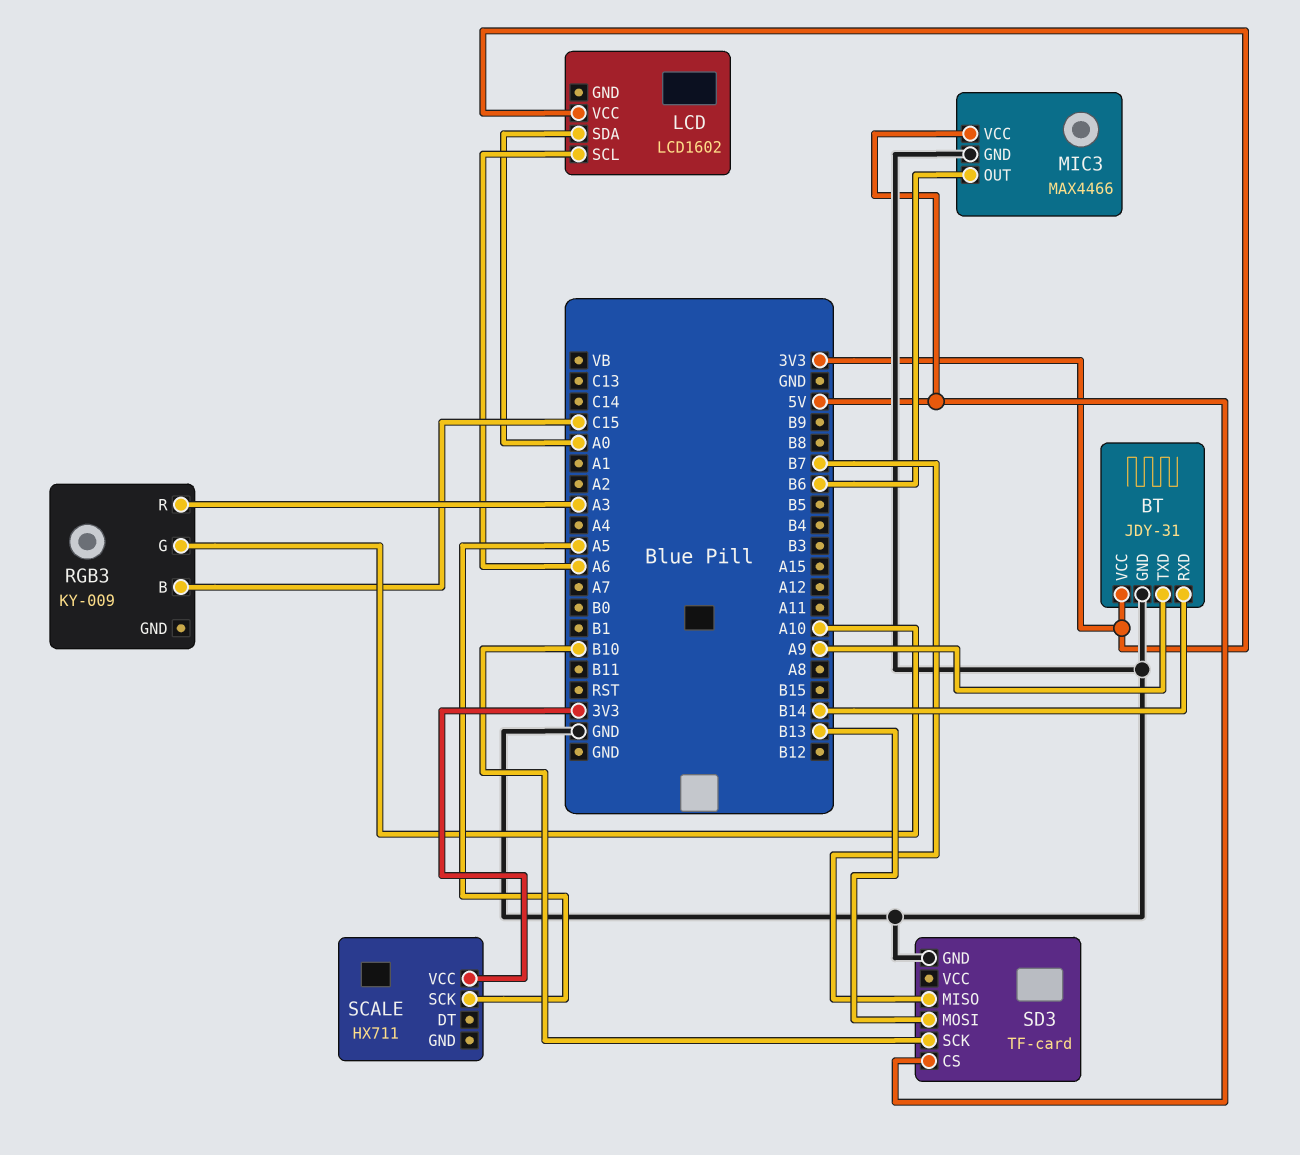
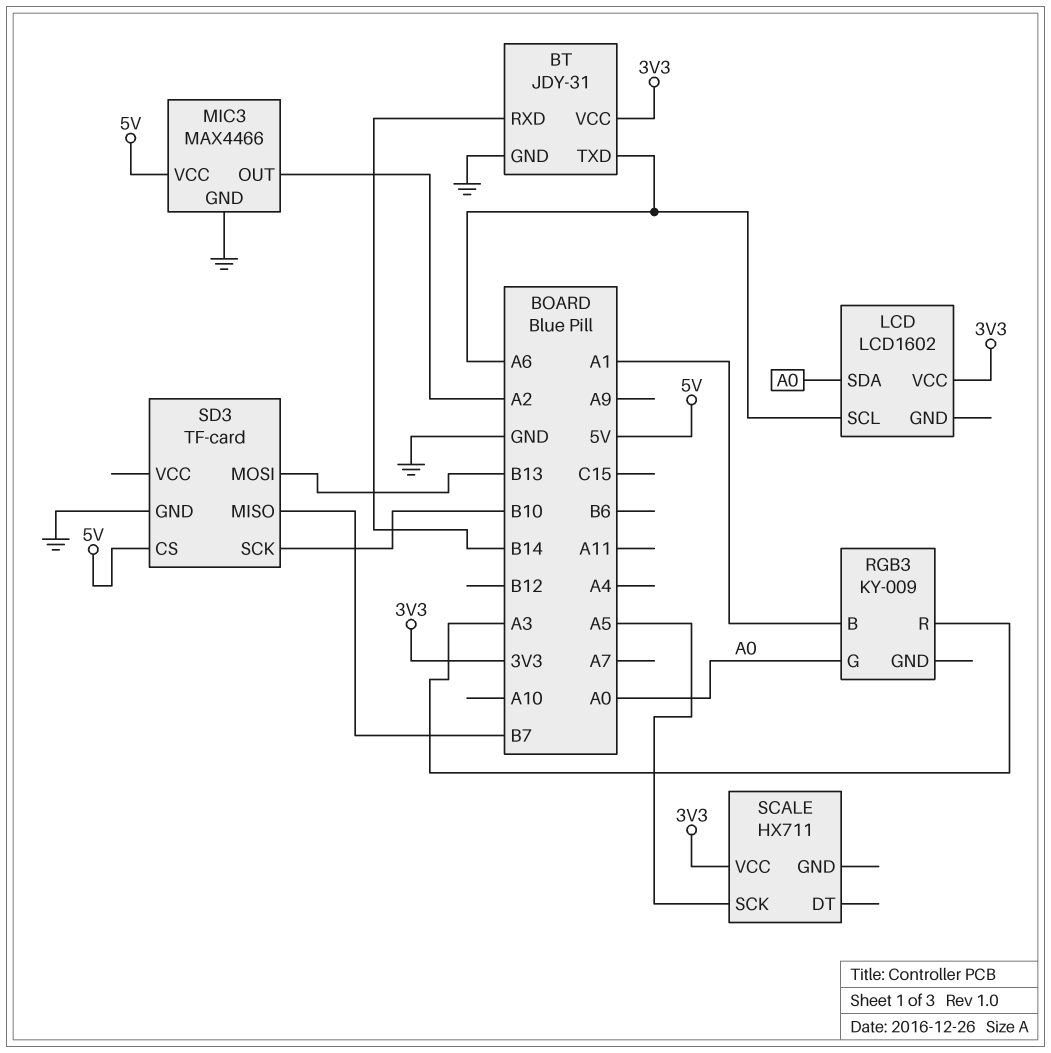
BT pin TXD: A9 -> A6
MIC3 pin OUT: B6 -> A2
RGB3 pin B: C15 -> A1
RGB3 pin G: A10 -> A0

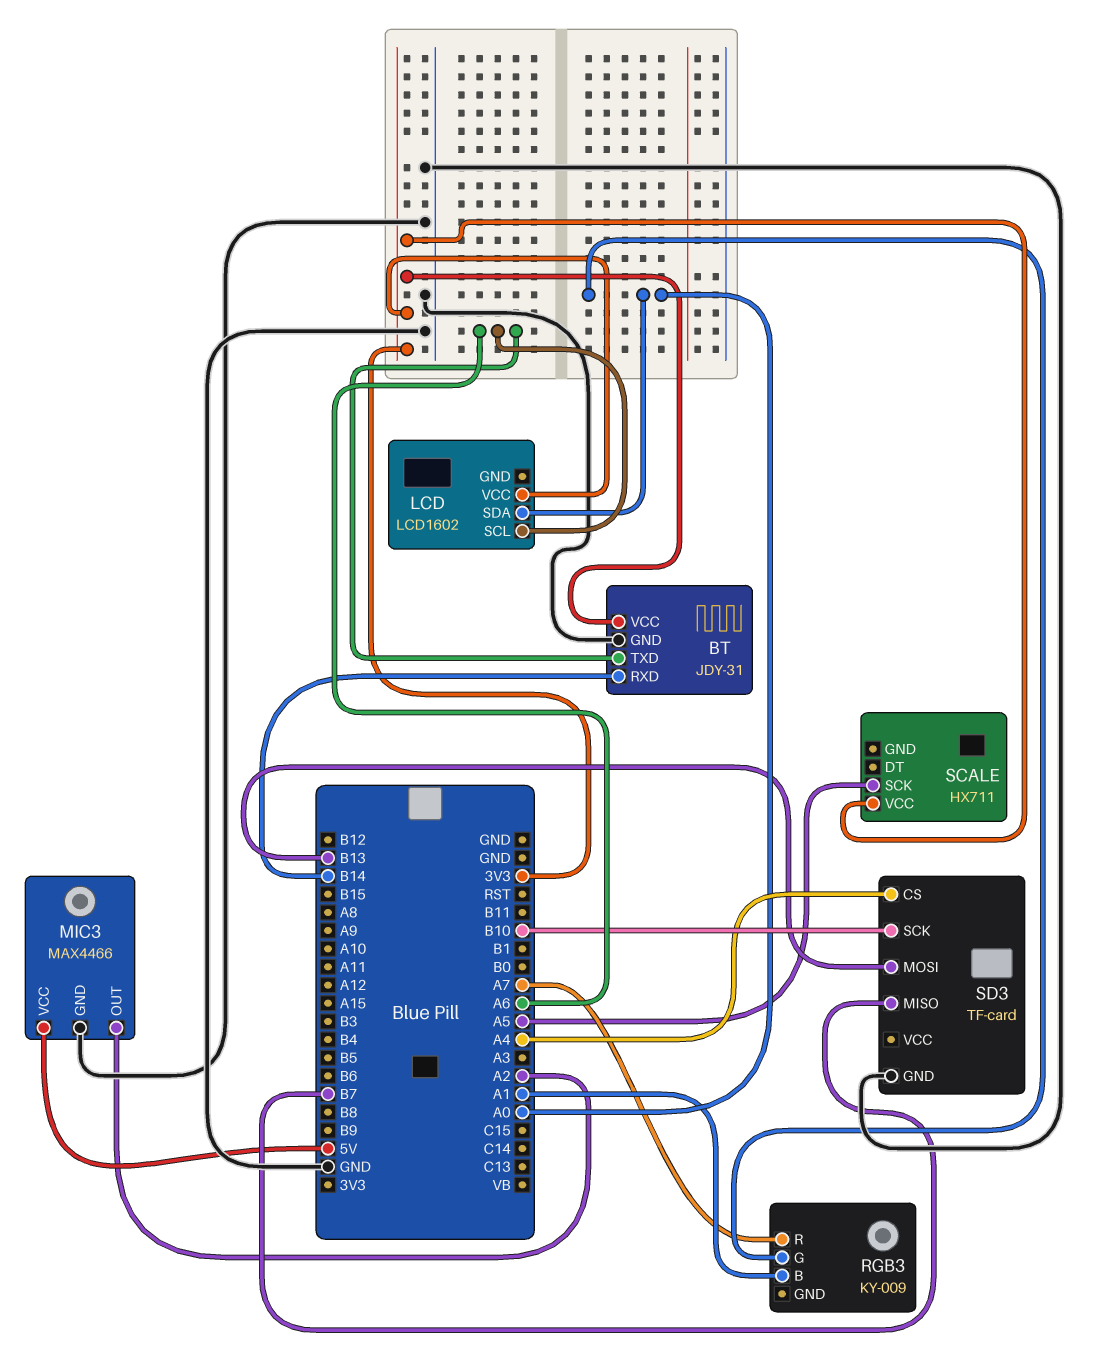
RGB3 pin R: A3 -> A7
SD3 pin CS: 5V -> A4

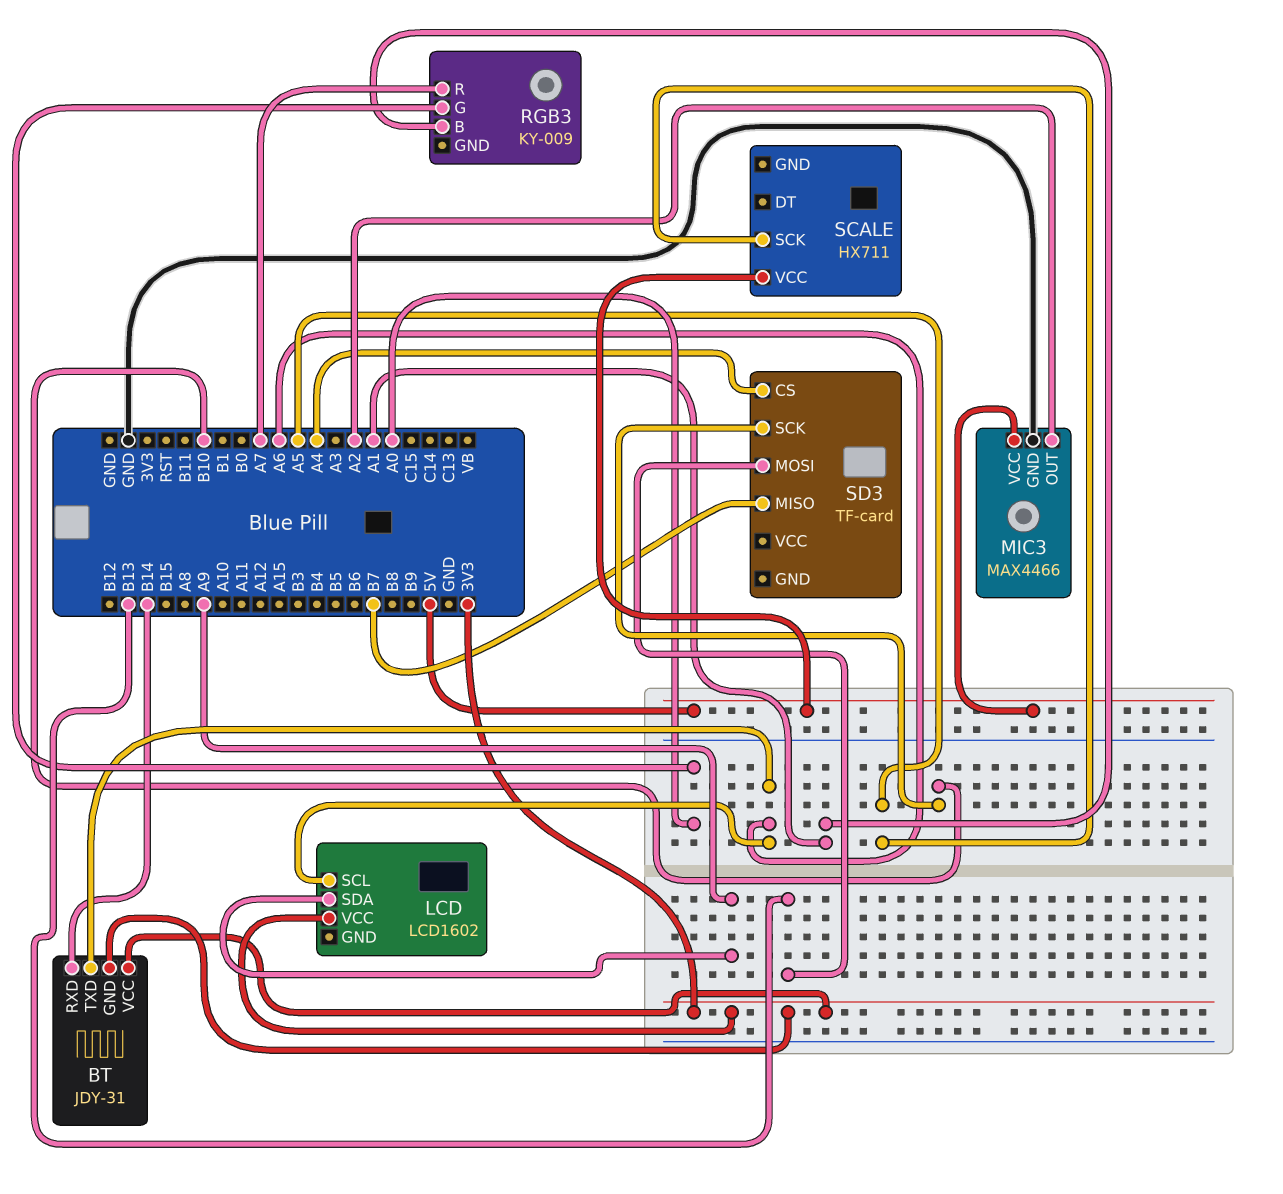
BT pin GND: GND -> 3V3
LCD pin SDA: A0 -> A9
SCALE pin VCC: 3V3 -> 5V
SD3 pin GND: GND -> none

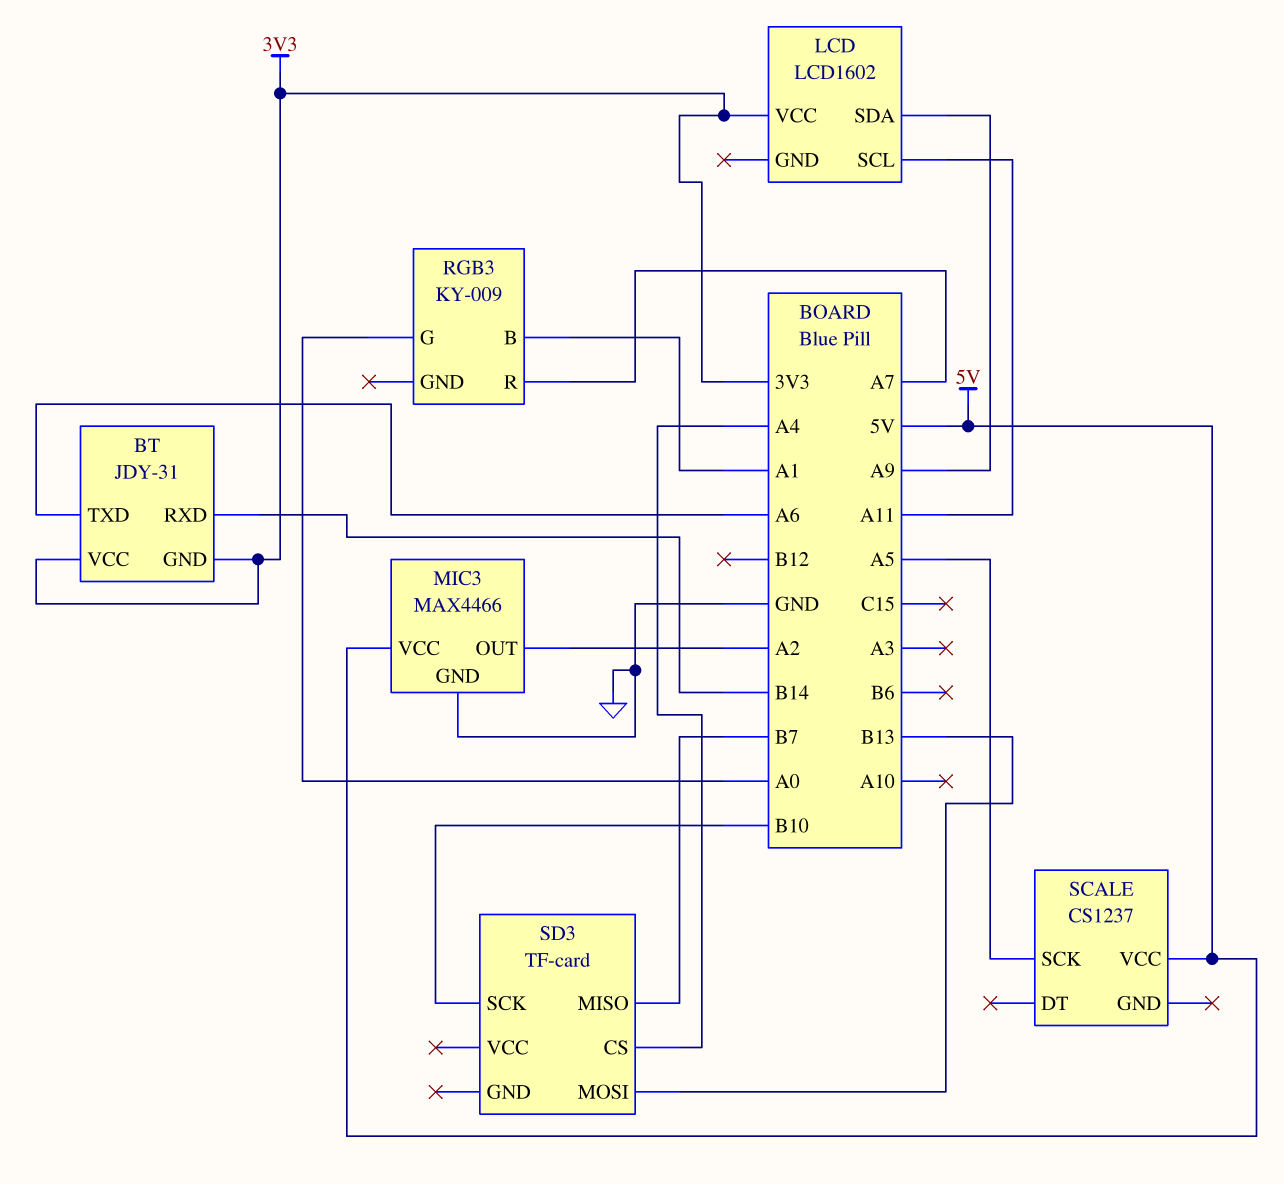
LCD pin SCL: A6 -> A11
SCALE: HX711 -> CS1237

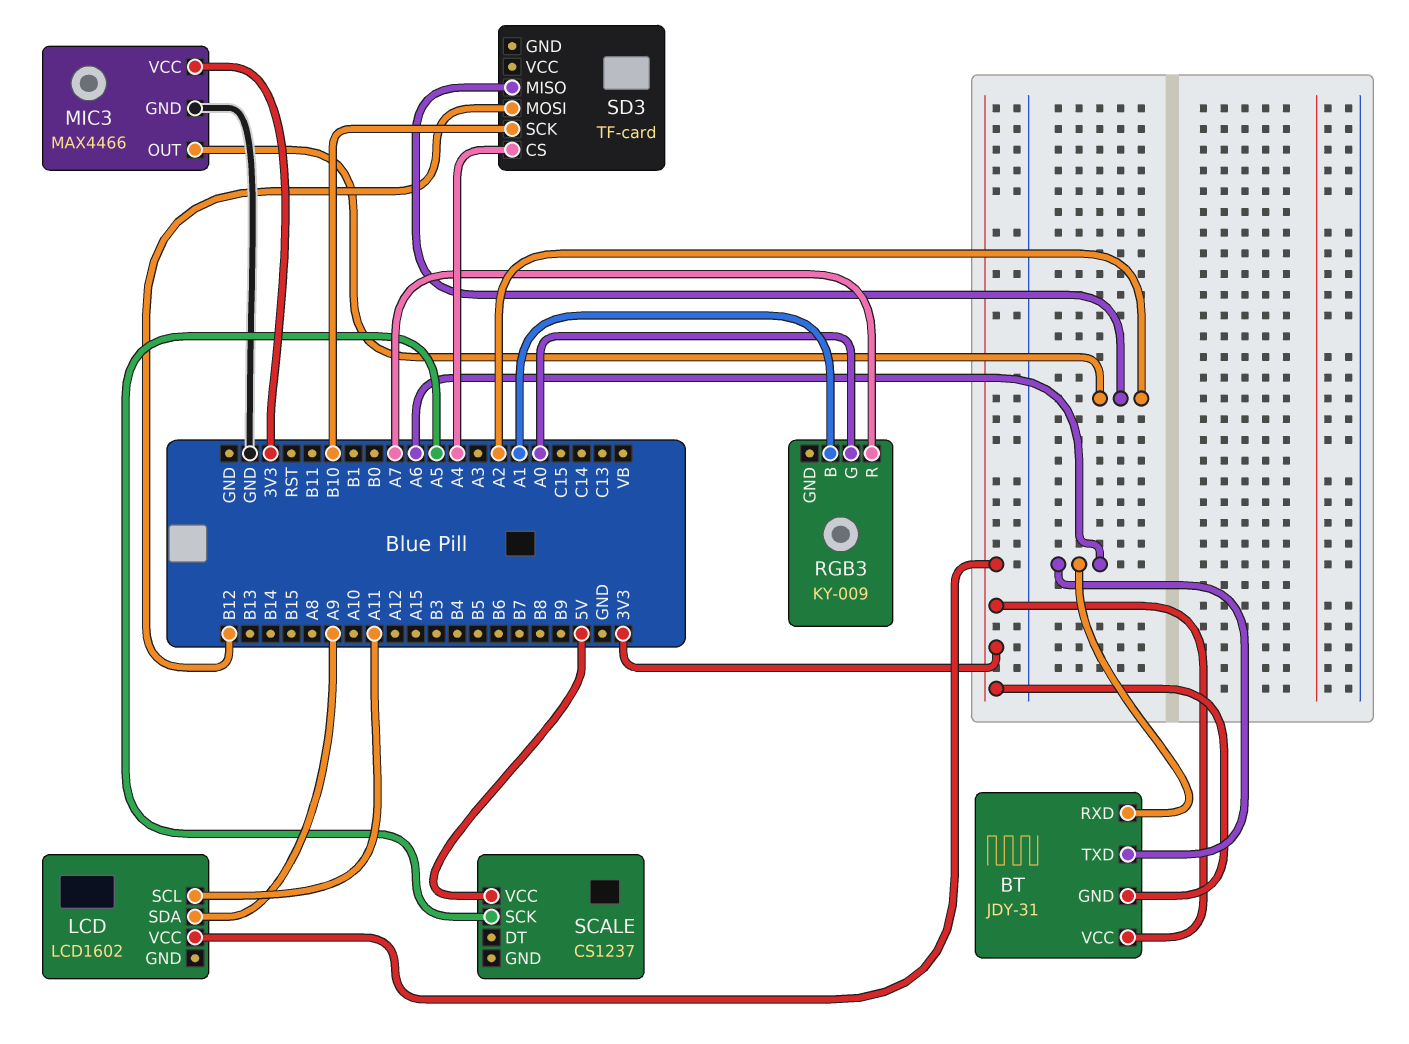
BT pin RXD: B14 -> A6
MIC3 pin VCC: 5V -> 3V3
SD3 pin MISO: B7 -> A2
SD3 pin MOSI: B13 -> B12

